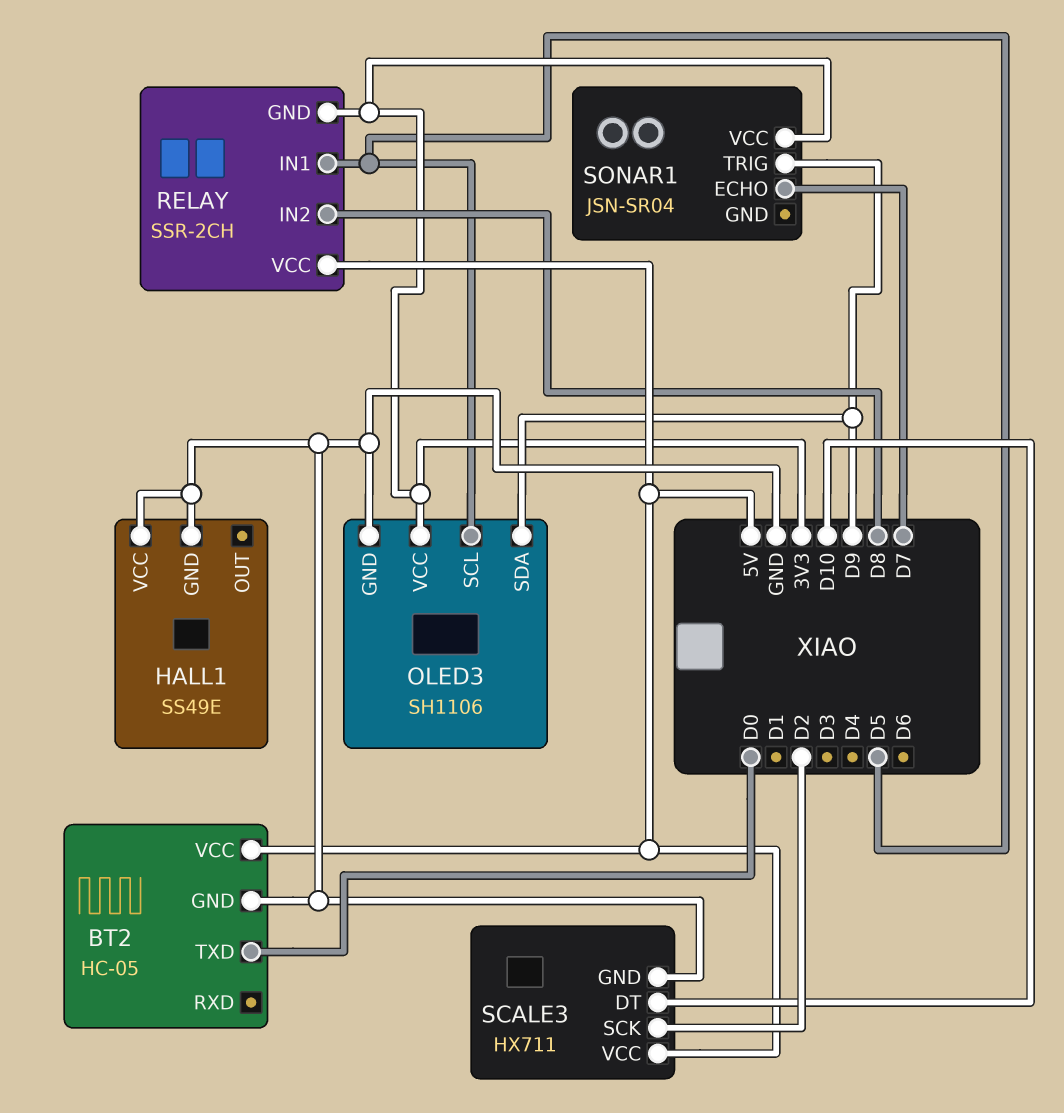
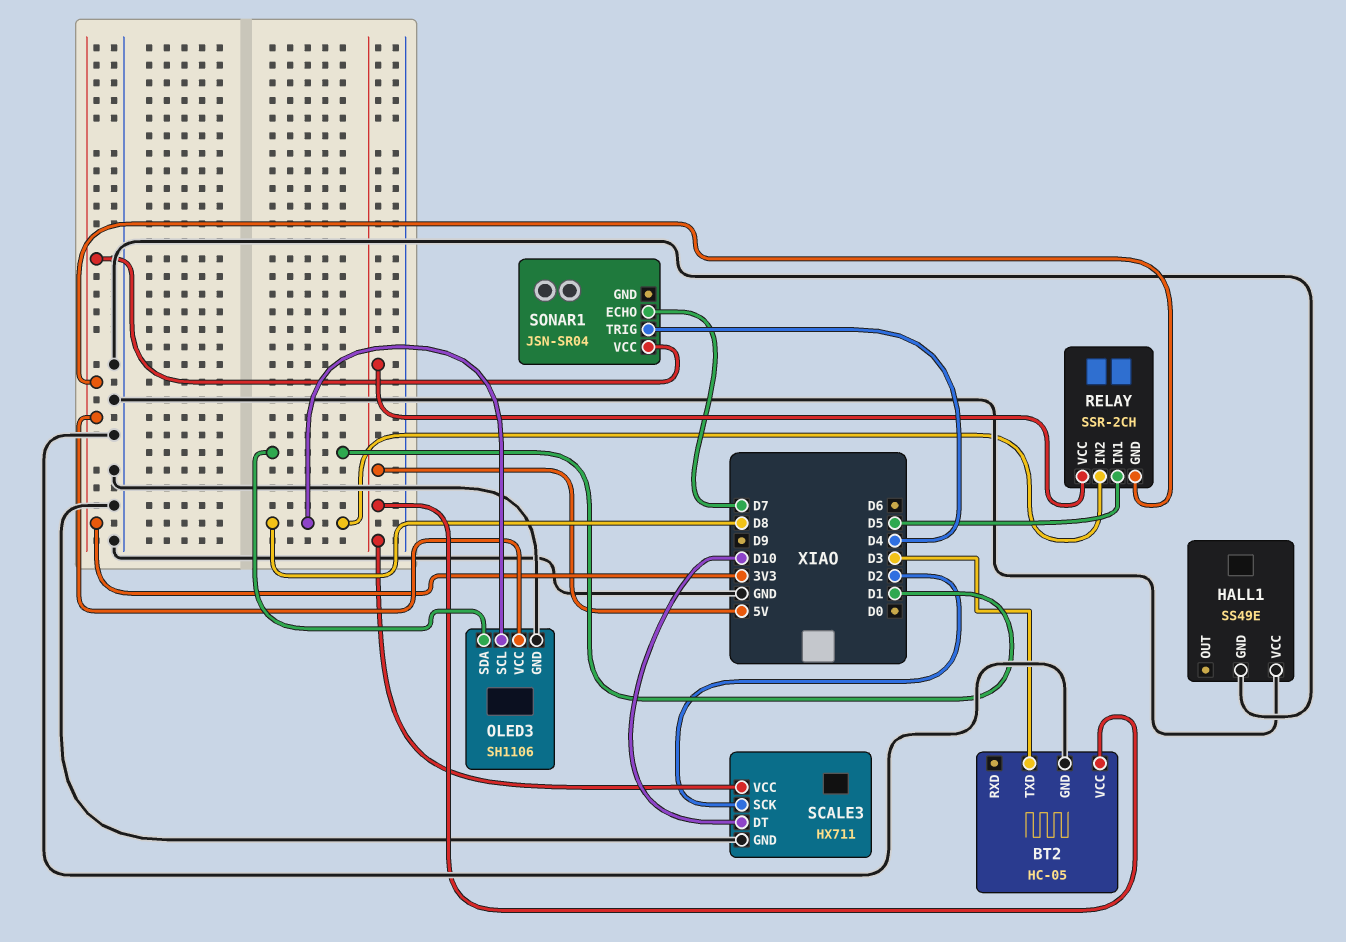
BT2 pin TXD: D0 -> D3
OLED3 pin SCL: D5 -> D8
OLED3 pin SDA: D9 -> D1
SONAR1 pin TRIG: D9 -> D4

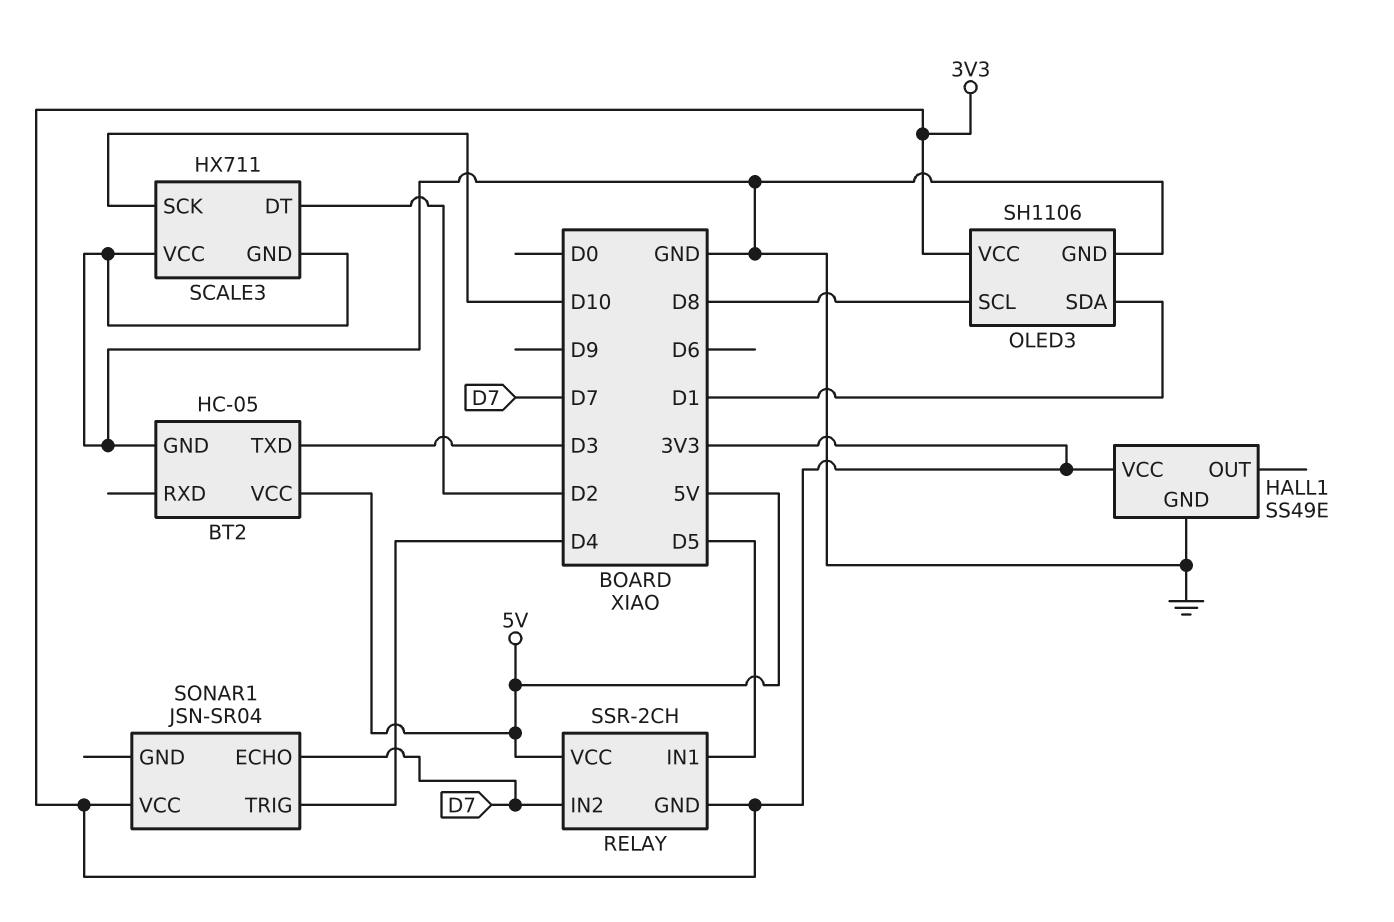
HALL1 pin VCC: GND -> 3V3
RELAY pin IN2: D8 -> D7
SCALE3 pin DT: D10 -> D2
SCALE3 pin SCK: D2 -> D10
SCALE3 pin VCC: 5V -> GND

